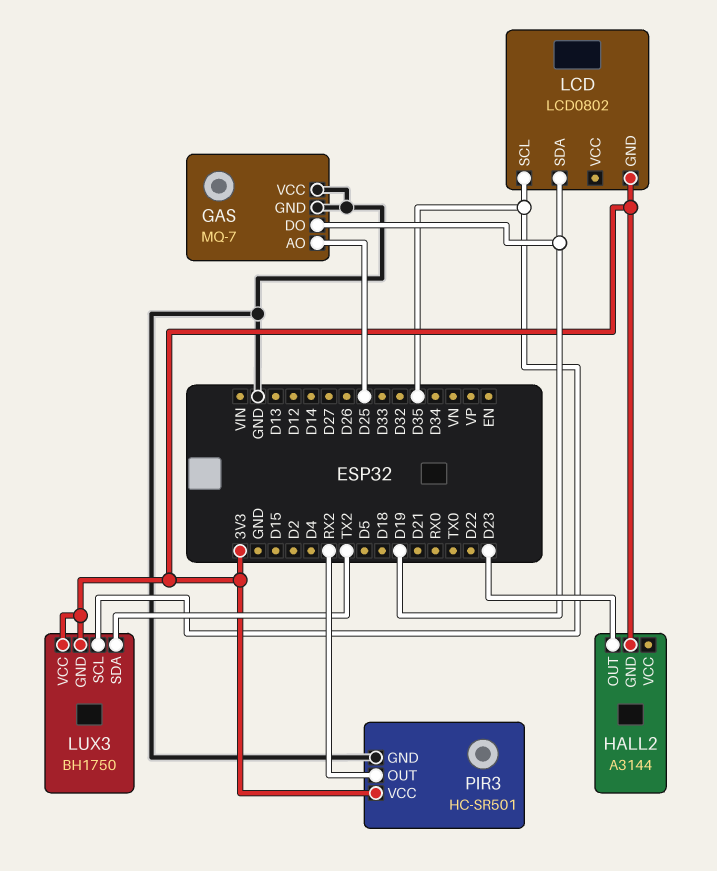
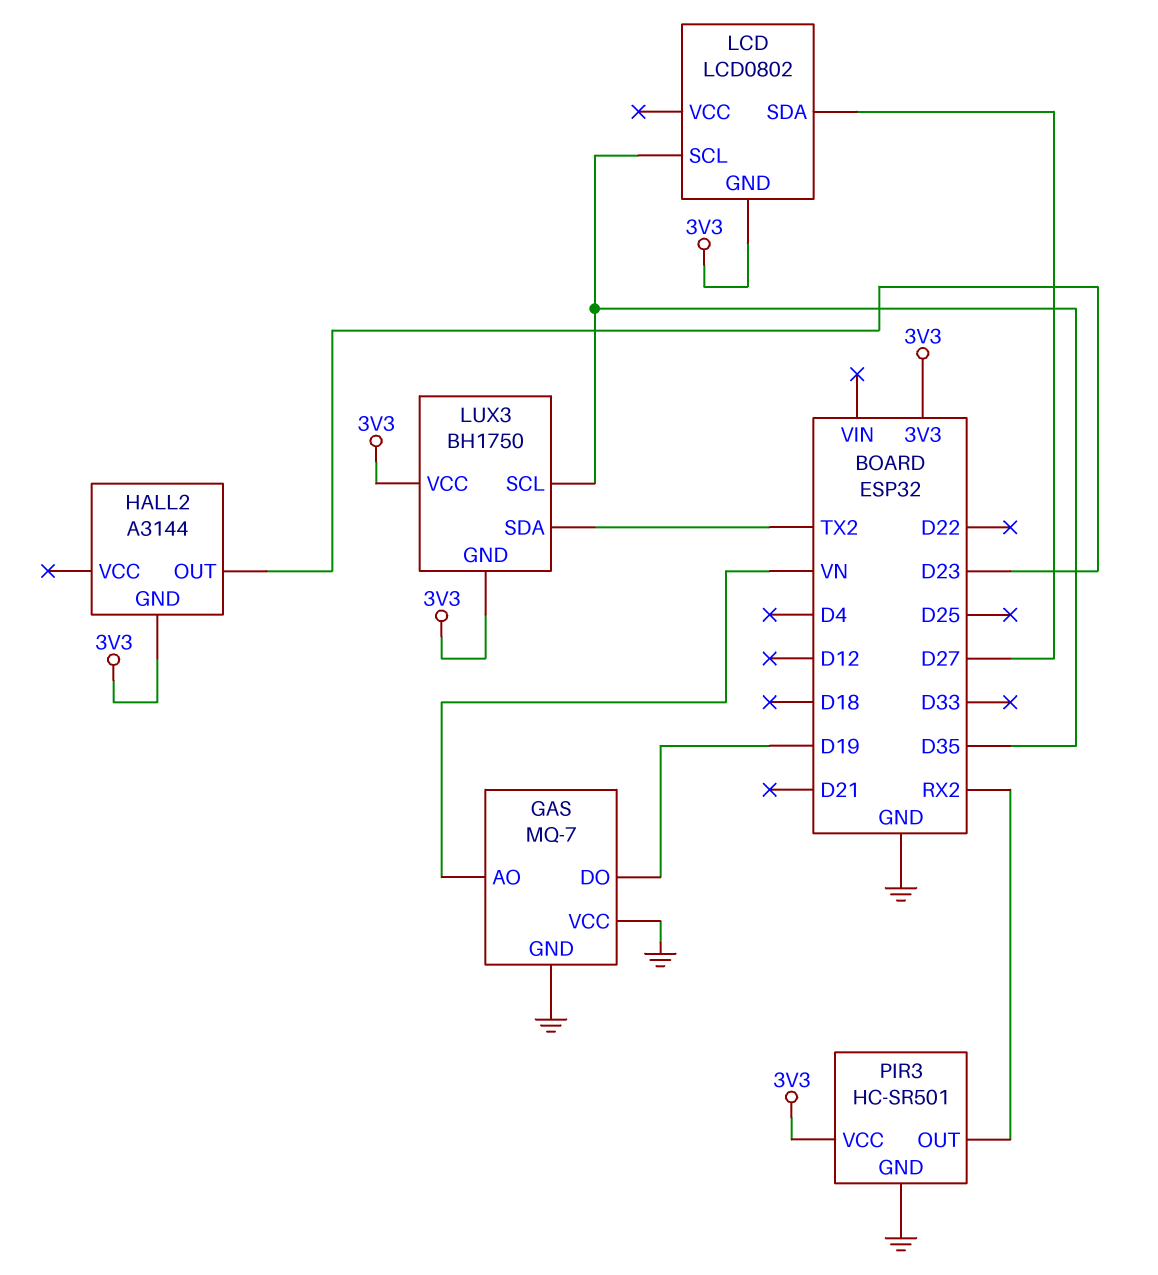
GAS pin AO: D25 -> VN
LCD pin SDA: D19 -> D27

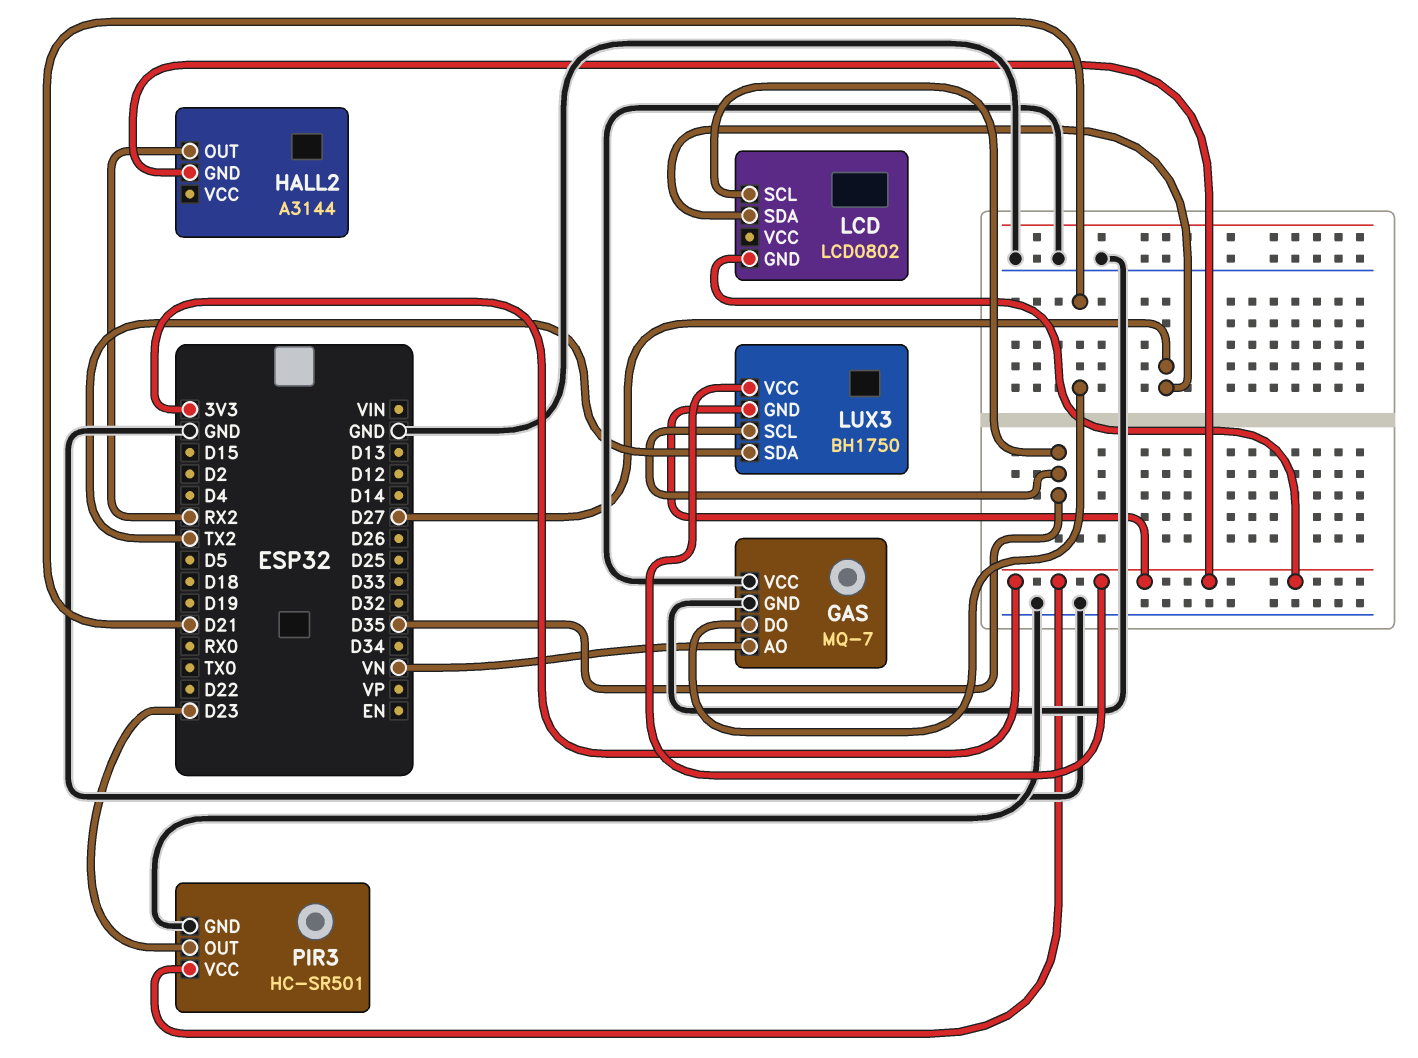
GAS pin DO: D19 -> D21
HALL2 pin OUT: D23 -> RX2
PIR3 pin OUT: RX2 -> D23

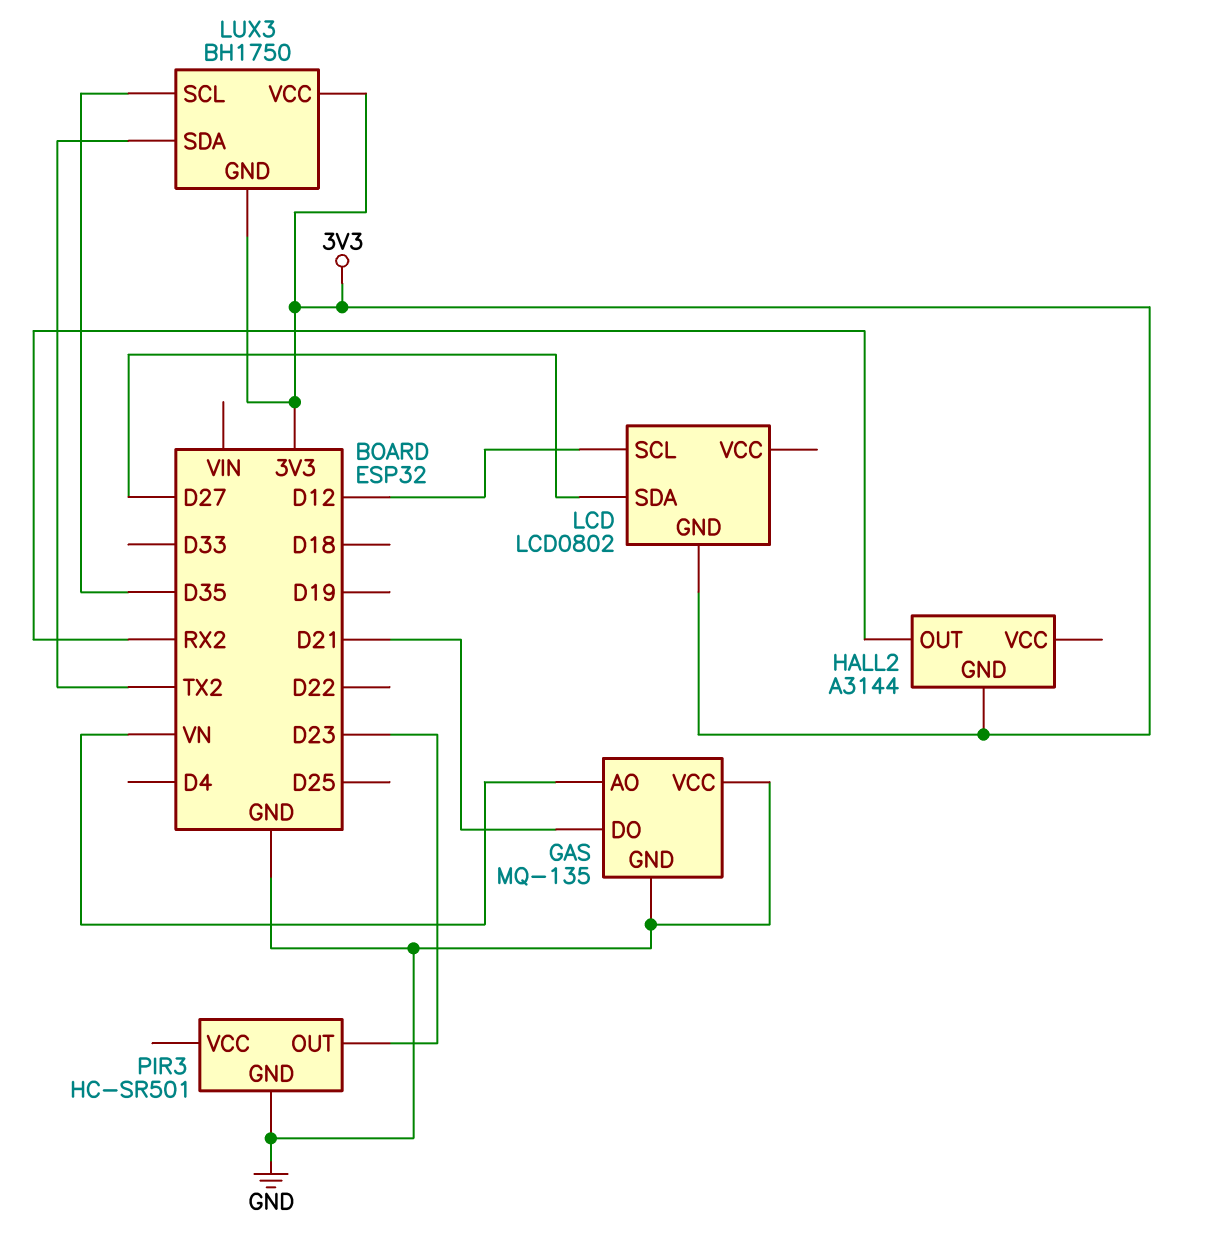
GAS: MQ-7 -> MQ-135
LCD pin SCL: D35 -> D12
PIR3 pin VCC: 3V3 -> none

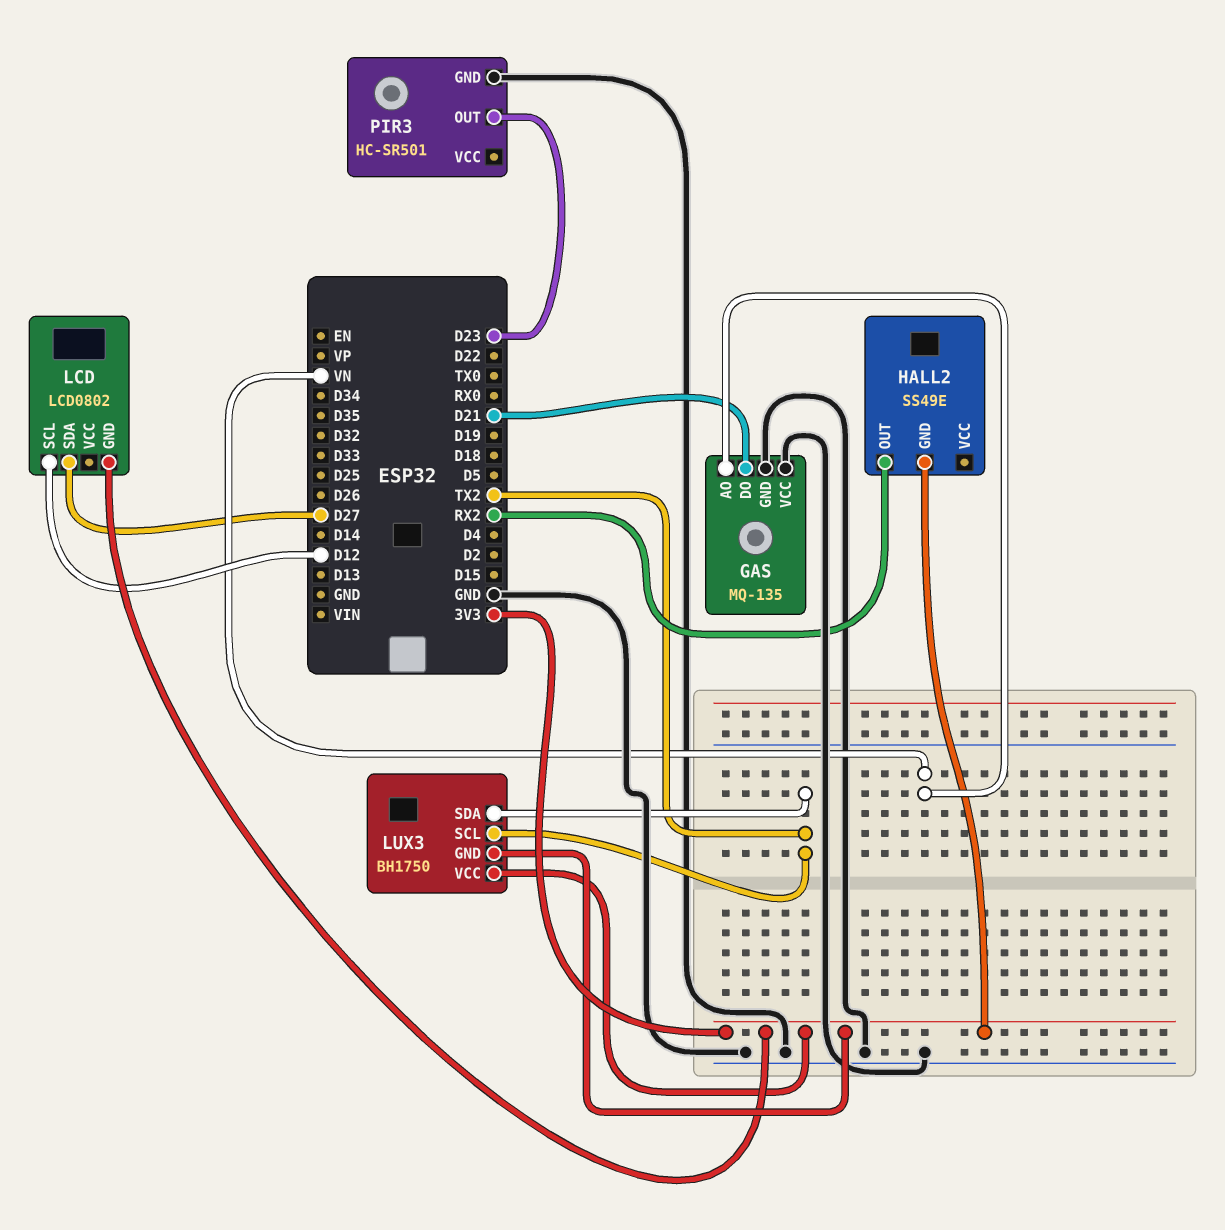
HALL2: A3144 -> SS49E
LUX3 pin SCL: D35 -> TX2

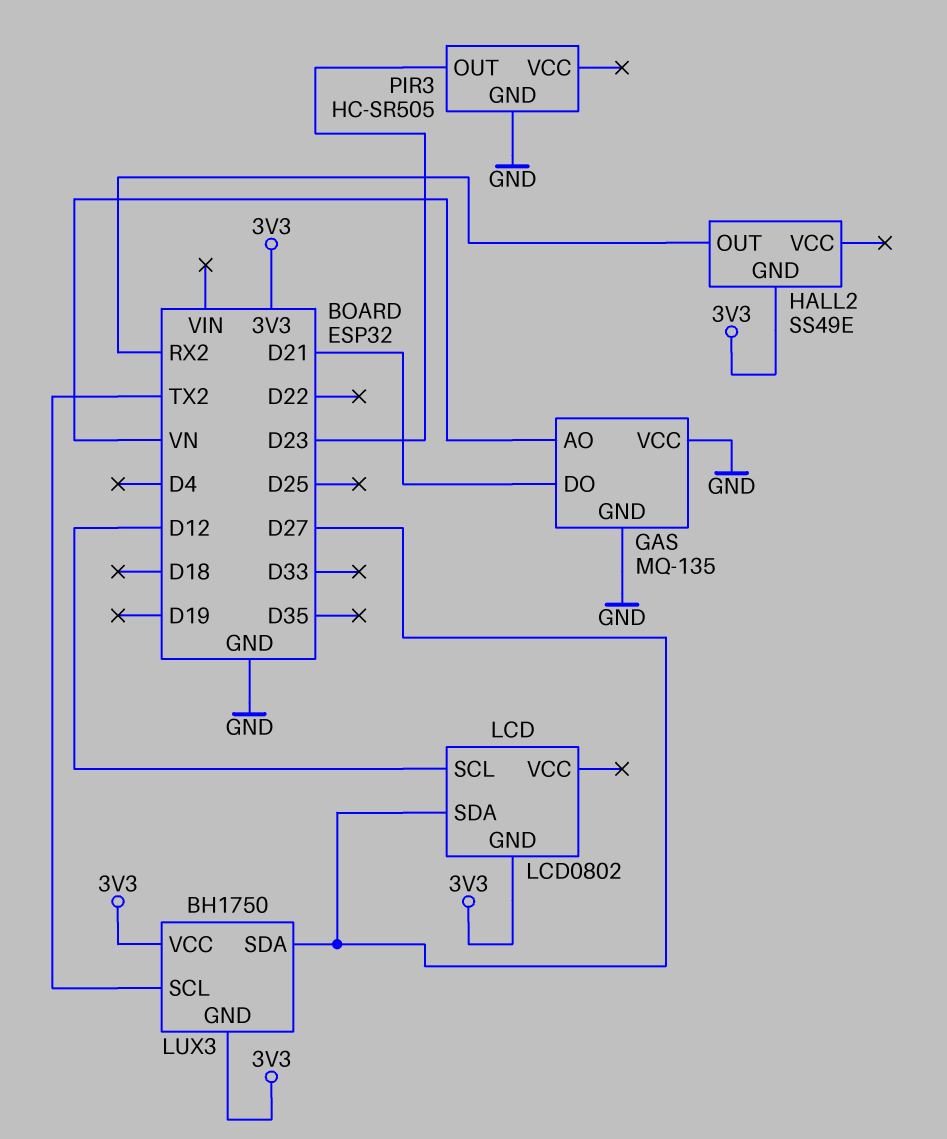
LUX3 pin SDA: TX2 -> D27
PIR3: HC-SR501 -> HC-SR505

